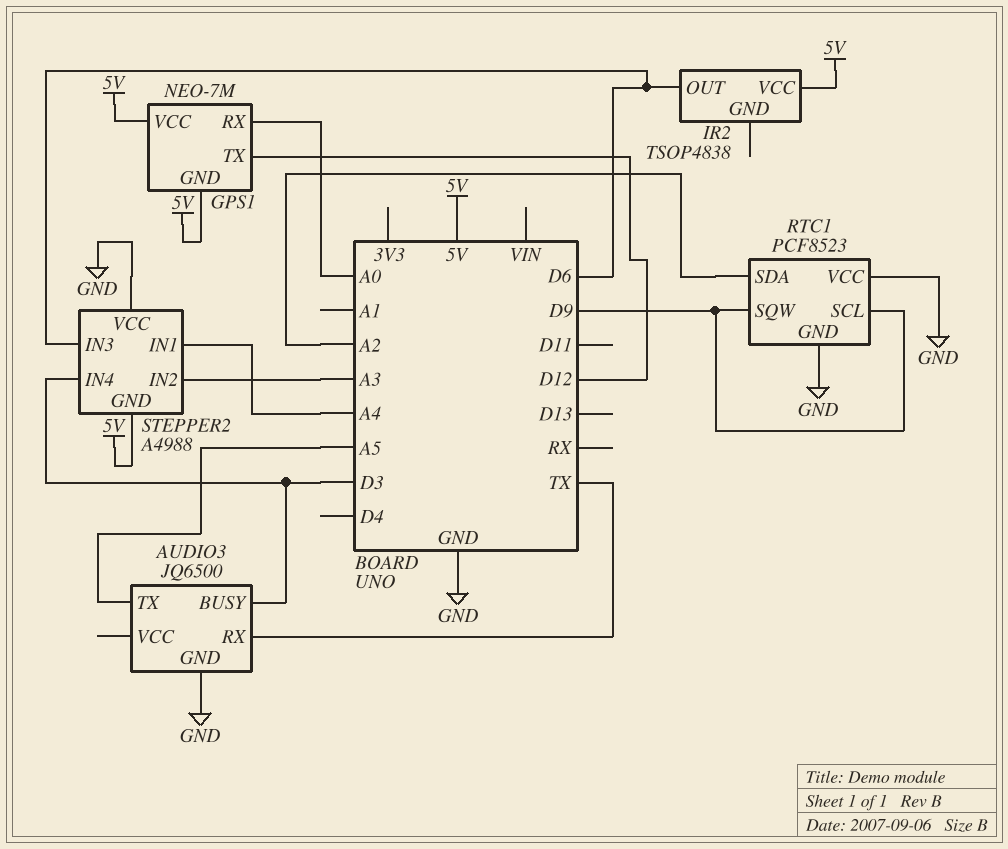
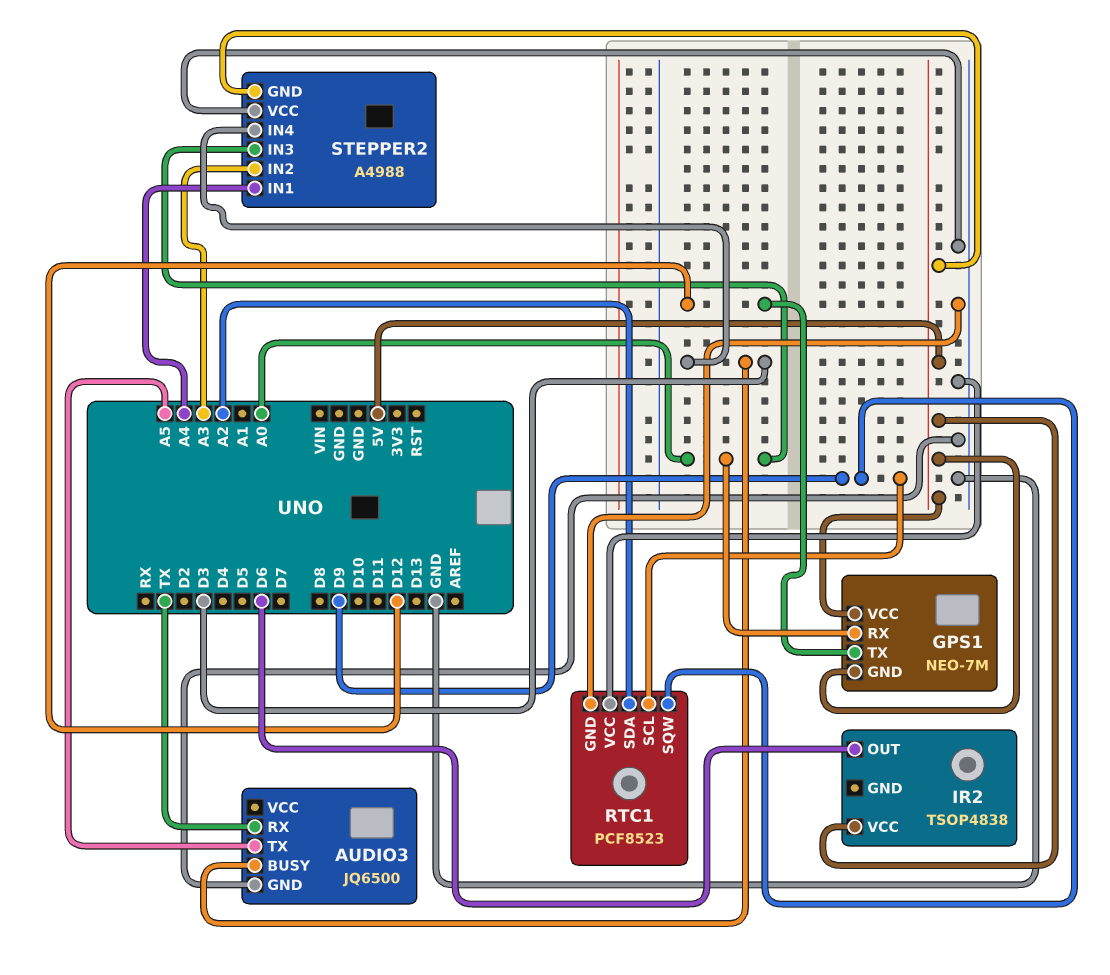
STEPPER2 pin IN3: D6 -> A0

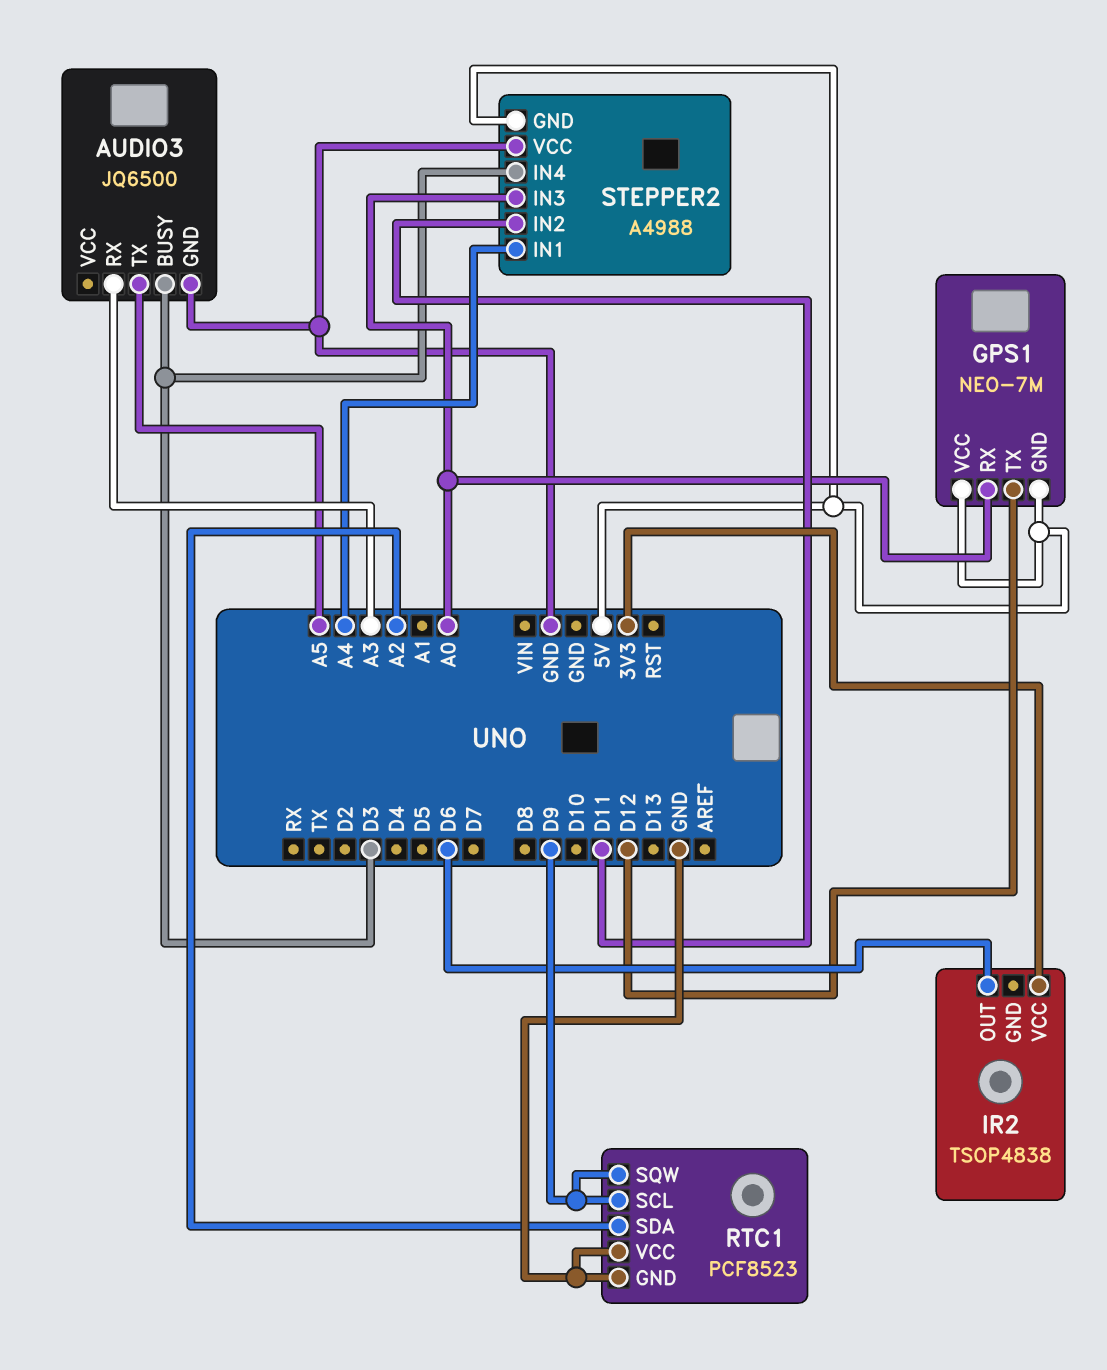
AUDIO3 pin RX: TX -> A3
IR2 pin VCC: 5V -> 3V3
STEPPER2 pin IN2: A3 -> D11

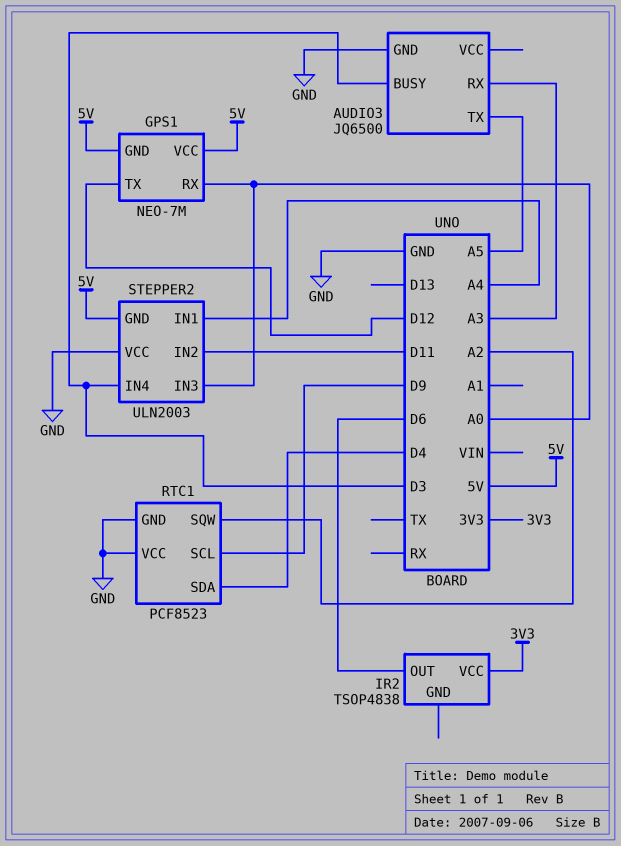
RTC1 pin SDA: A2 -> D4
RTC1 pin SQW: D9 -> A2
STEPPER2: A4988 -> ULN2003

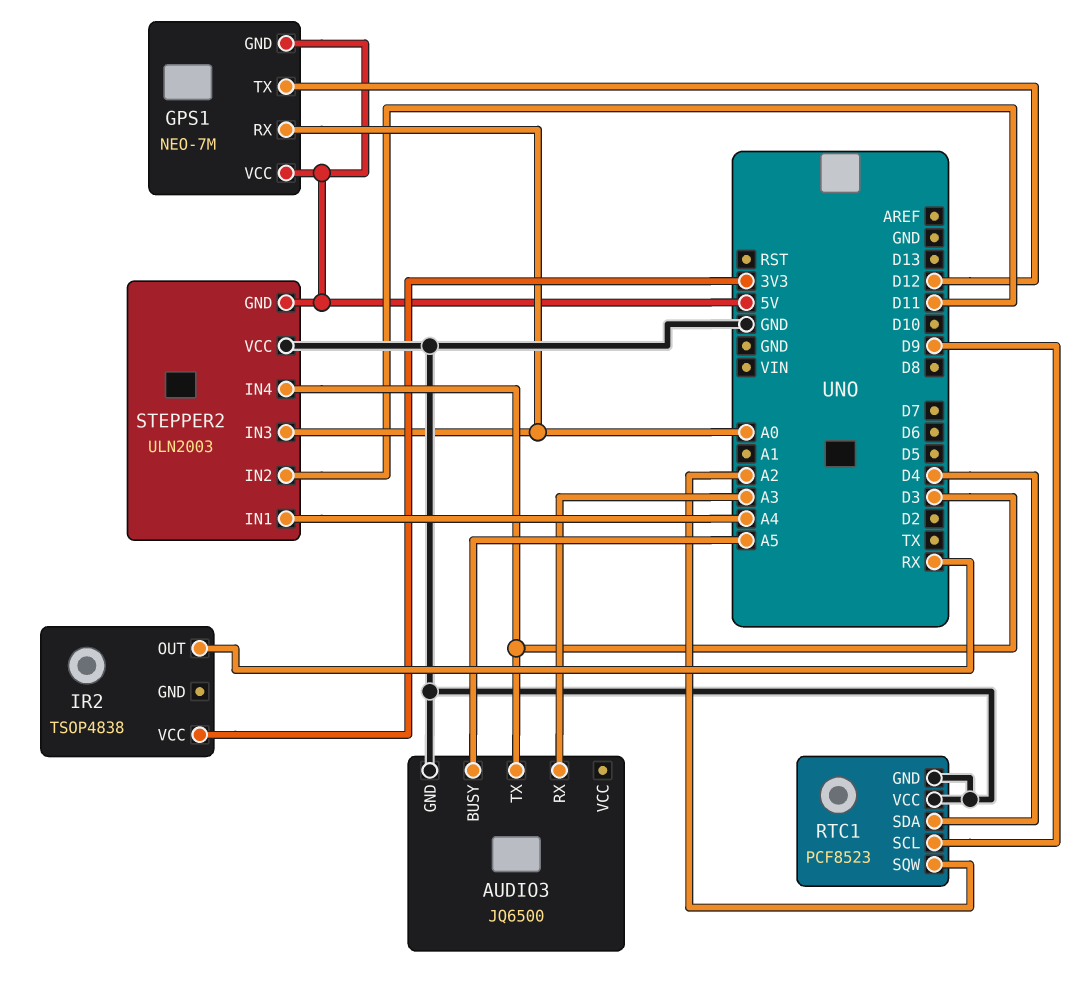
AUDIO3 pin BUSY: D3 -> A5
AUDIO3 pin TX: A5 -> D3
IR2 pin OUT: D6 -> RX

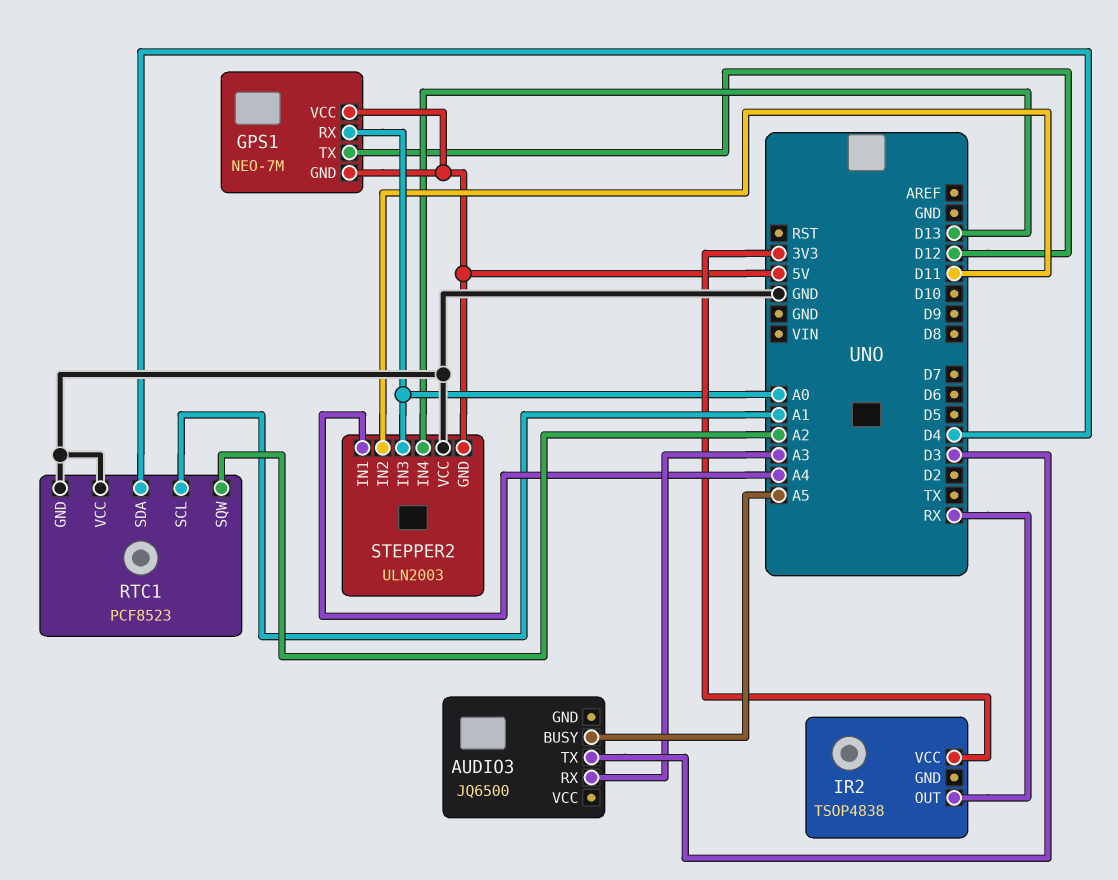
AUDIO3 pin GND: GND -> none
RTC1 pin SCL: D9 -> A1
STEPPER2 pin IN4: D3 -> D13

